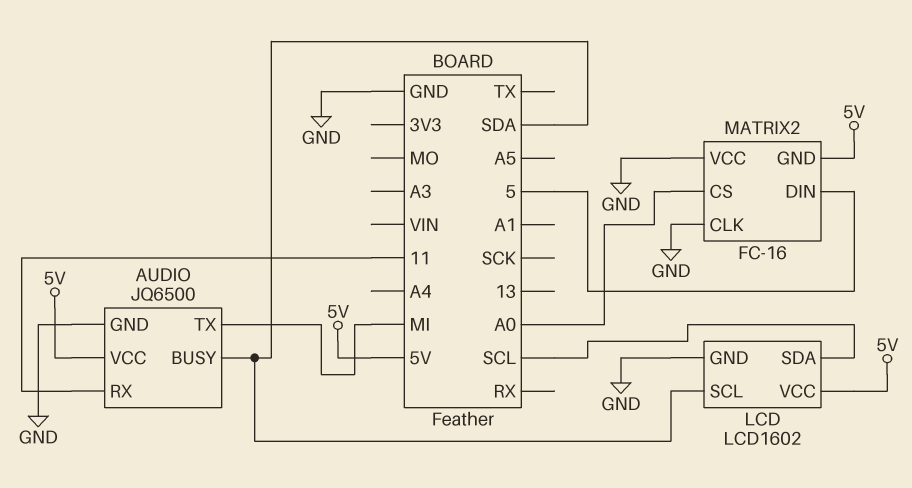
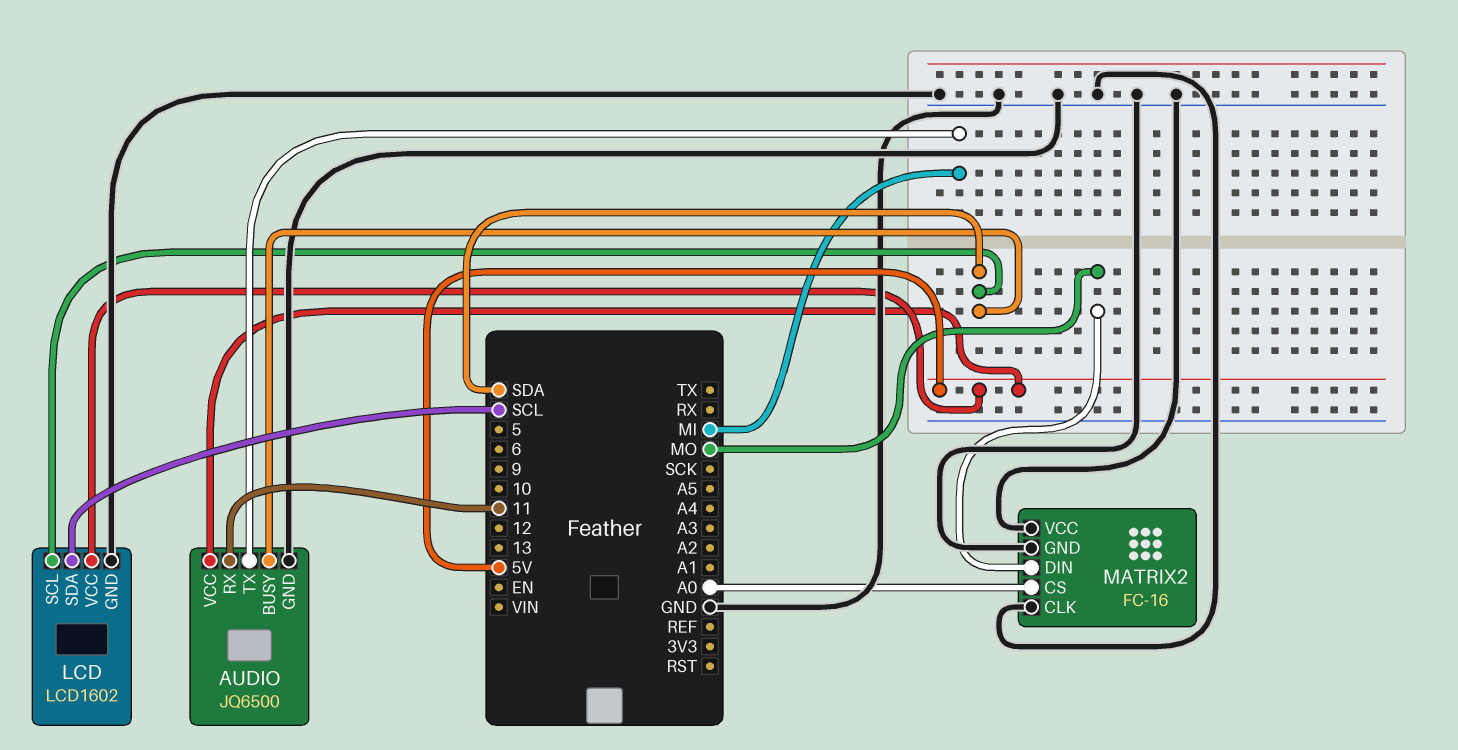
MATRIX2 pin DIN: 5 -> MO
MATRIX2 pin GND: 5V -> GND

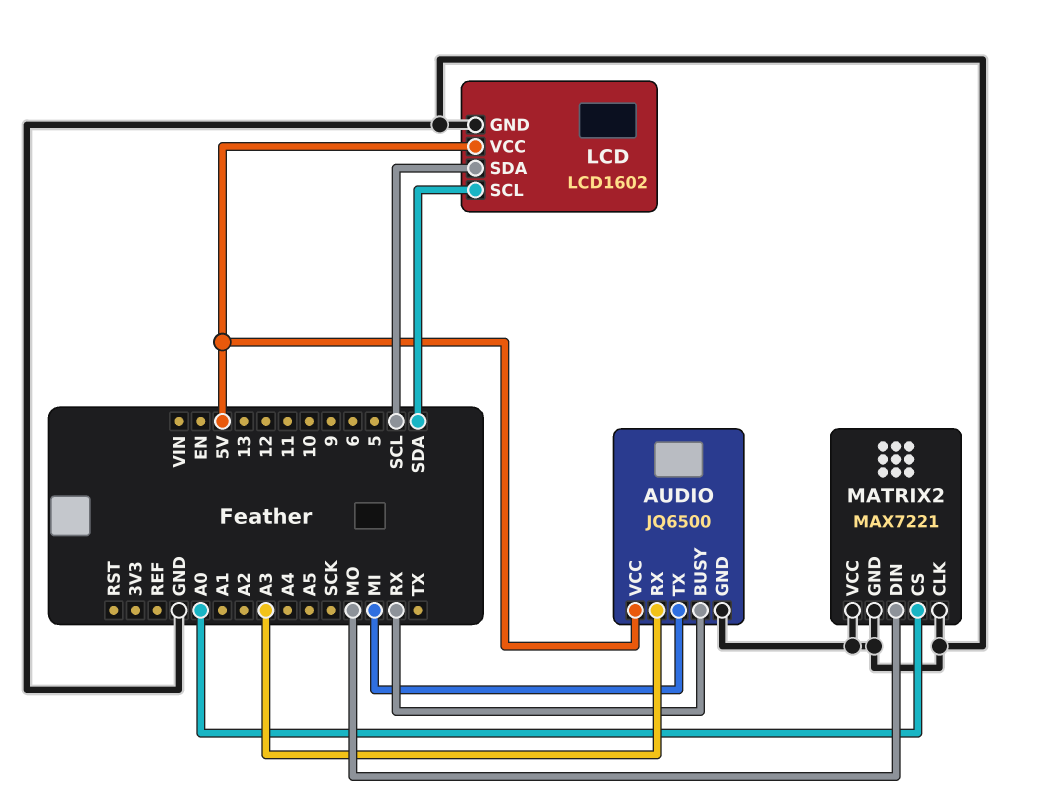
AUDIO pin BUSY: SDA -> RX
AUDIO pin RX: 11 -> A3
MATRIX2: FC-16 -> MAX7221

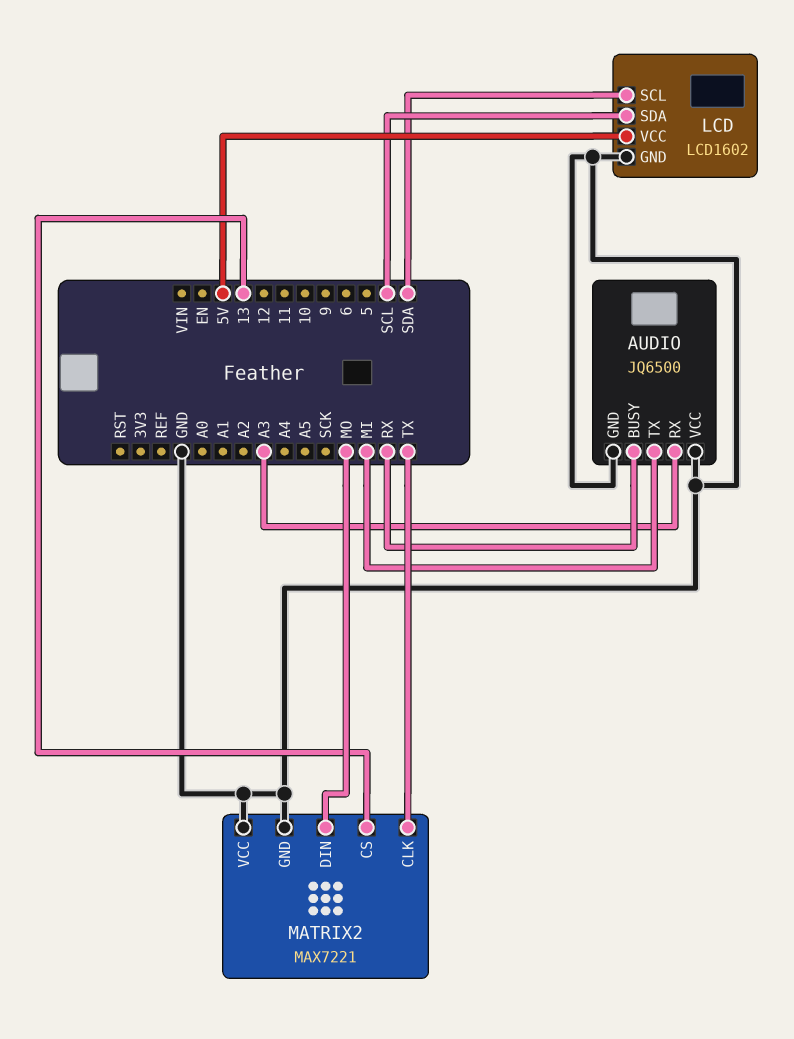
AUDIO pin VCC: 5V -> GND
MATRIX2 pin CLK: GND -> TX
MATRIX2 pin CS: A0 -> 13

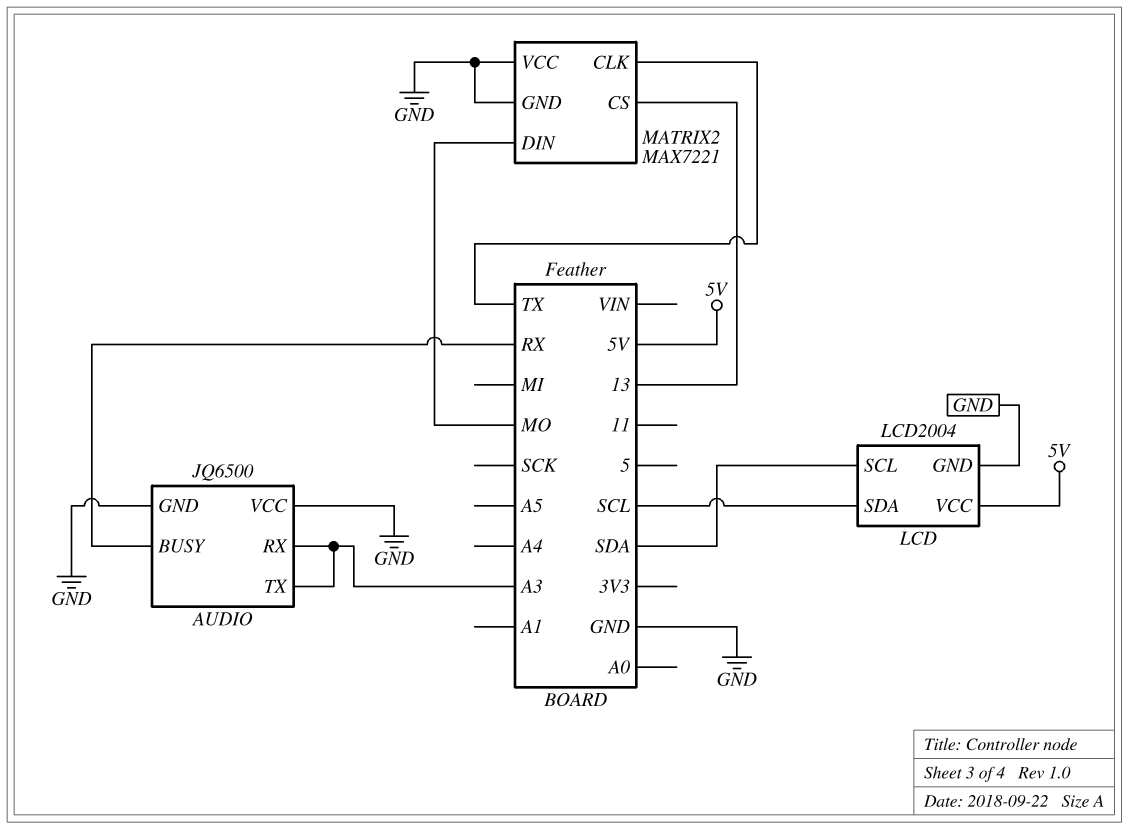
AUDIO pin TX: MI -> A3
LCD: LCD1602 -> LCD2004

